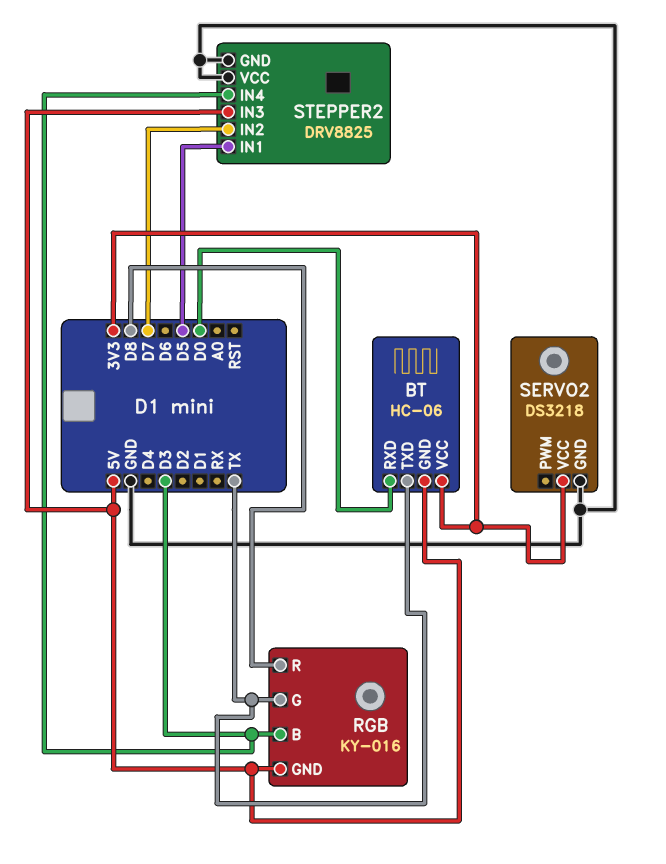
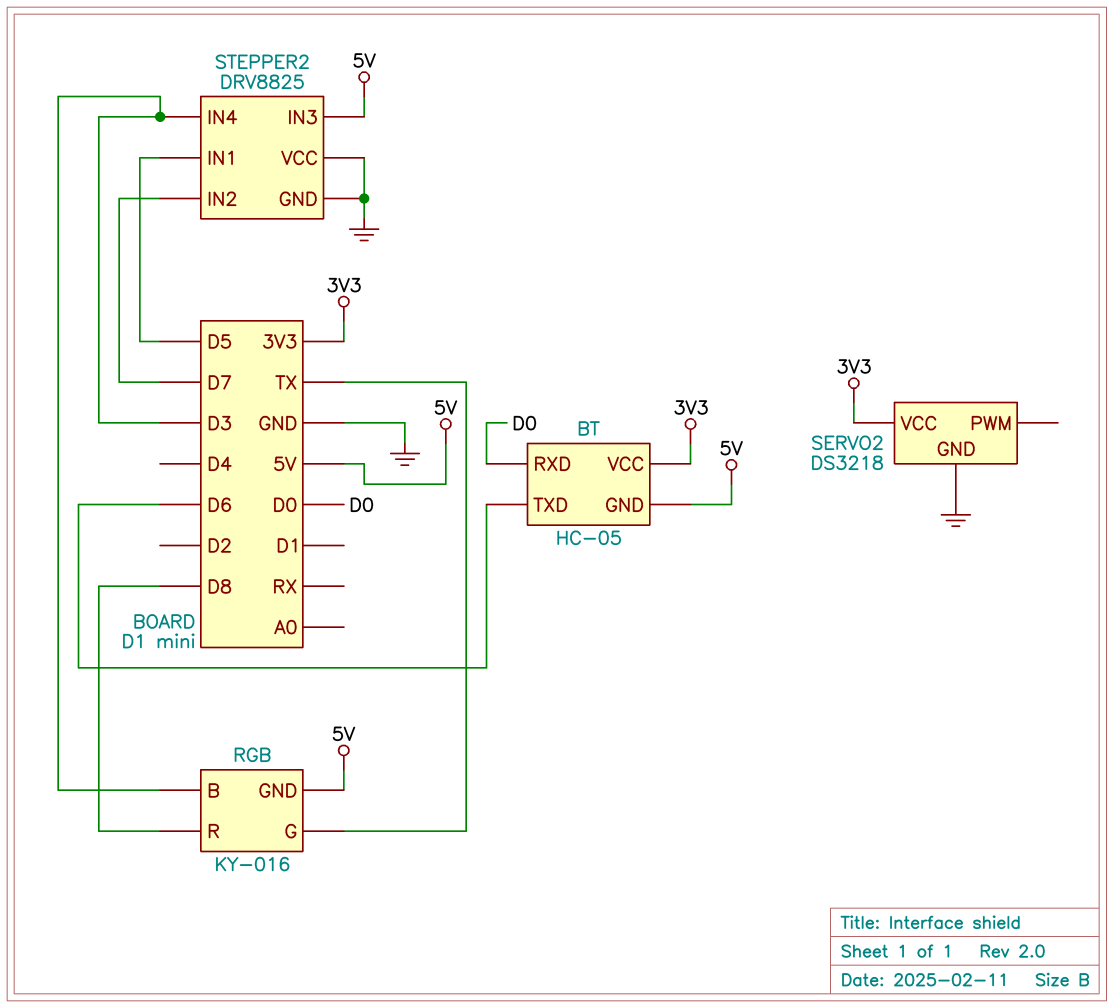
BT: HC-06 -> HC-05
BT pin TXD: TX -> D6

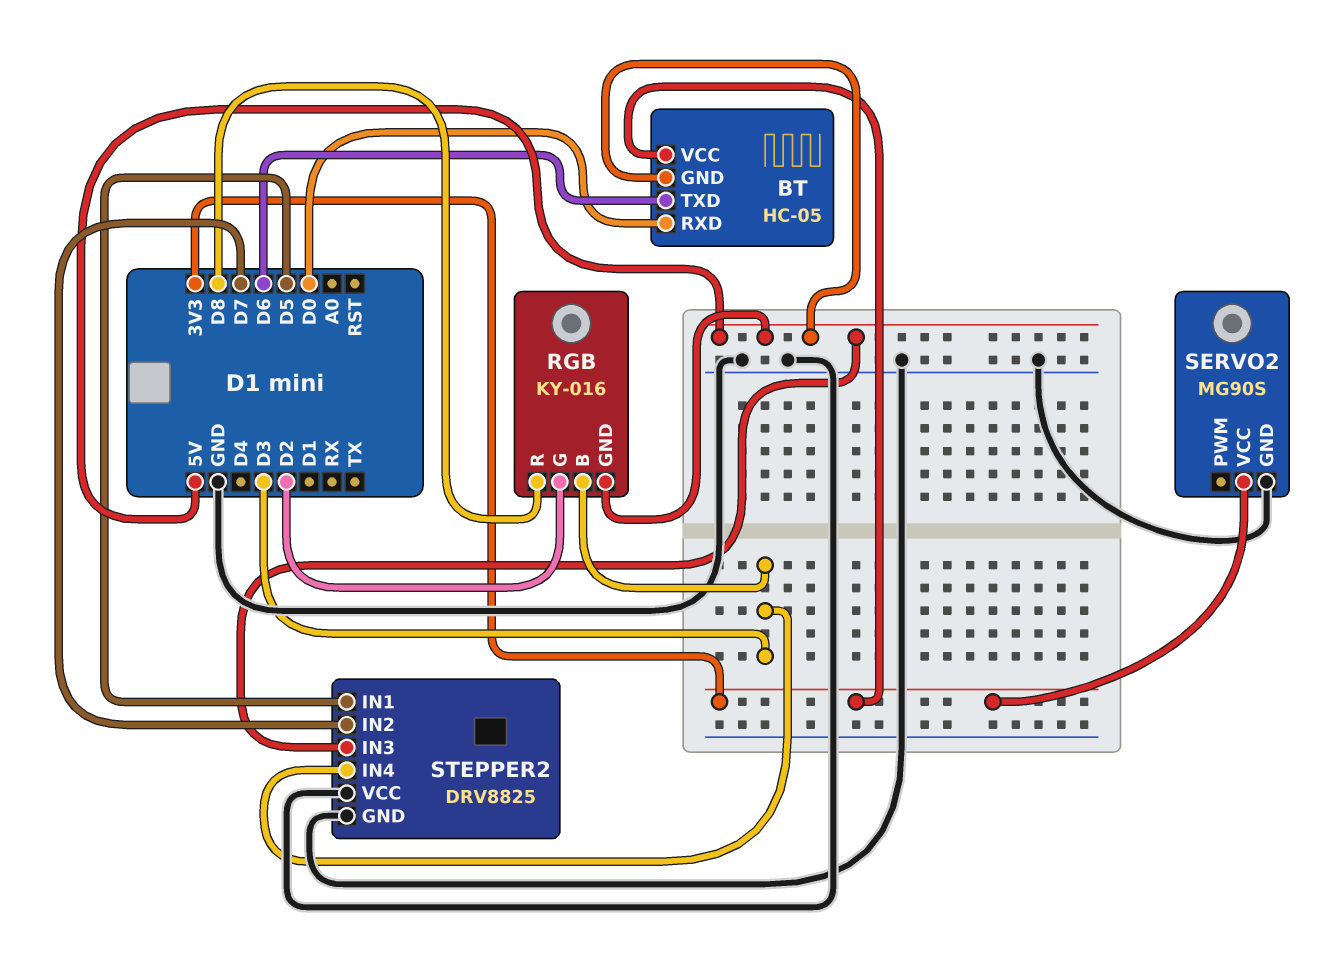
RGB pin G: TX -> D2
SERVO2: DS3218 -> MG90S

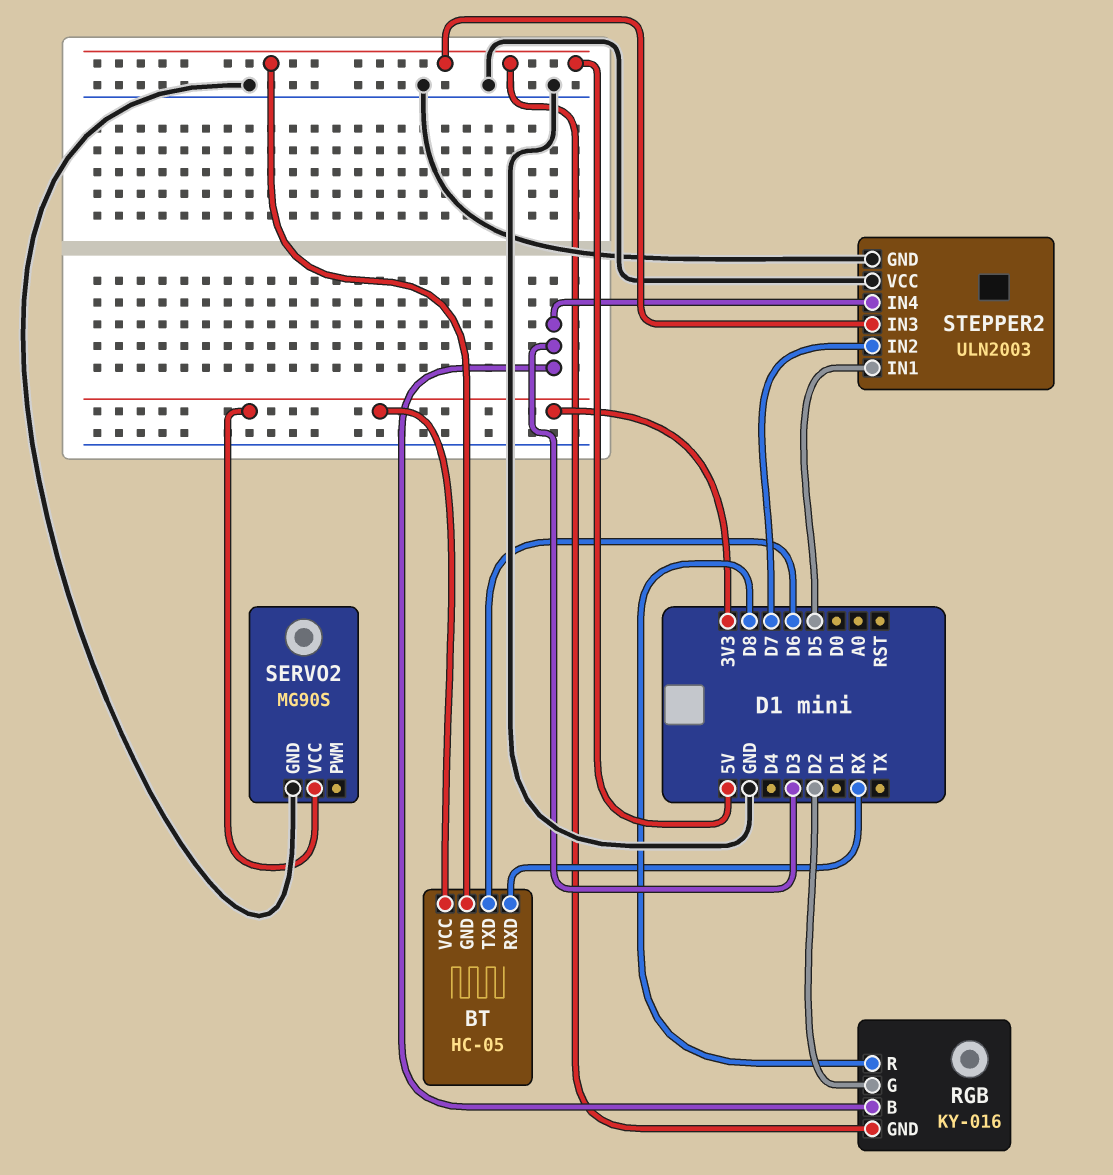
BT pin RXD: D0 -> RX
STEPPER2: DRV8825 -> ULN2003

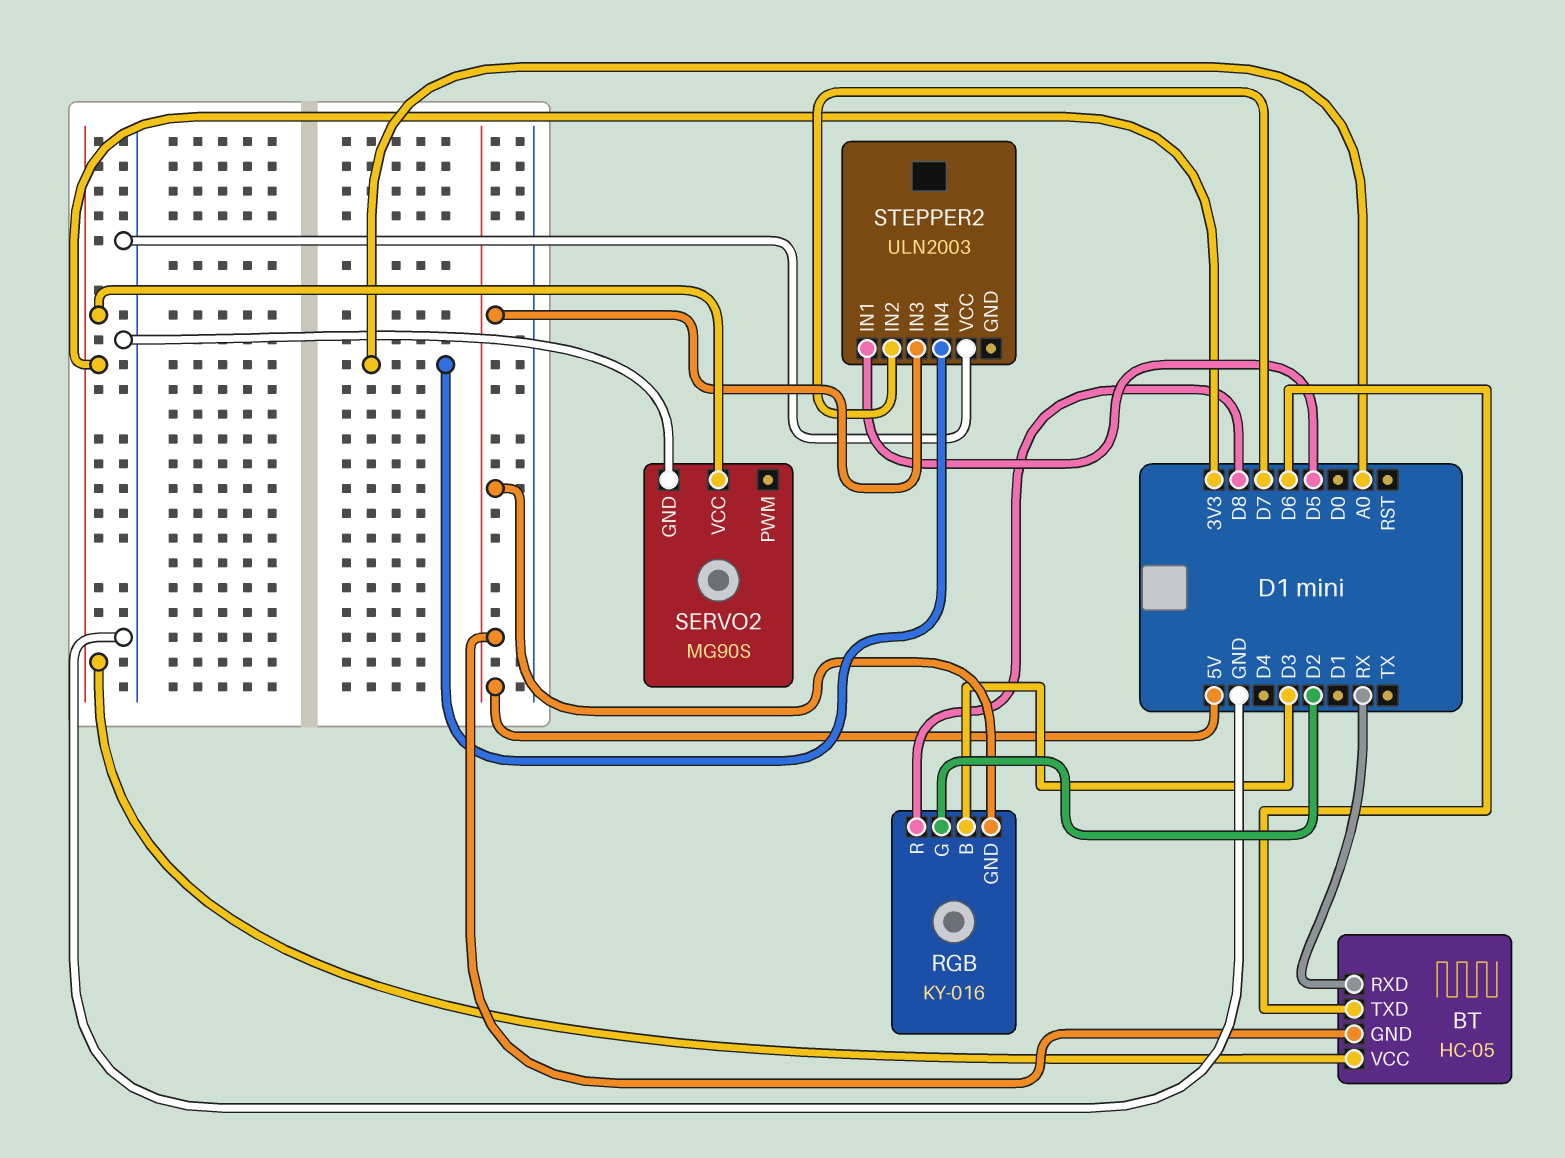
STEPPER2 pin GND: GND -> none
STEPPER2 pin IN4: D3 -> A0

